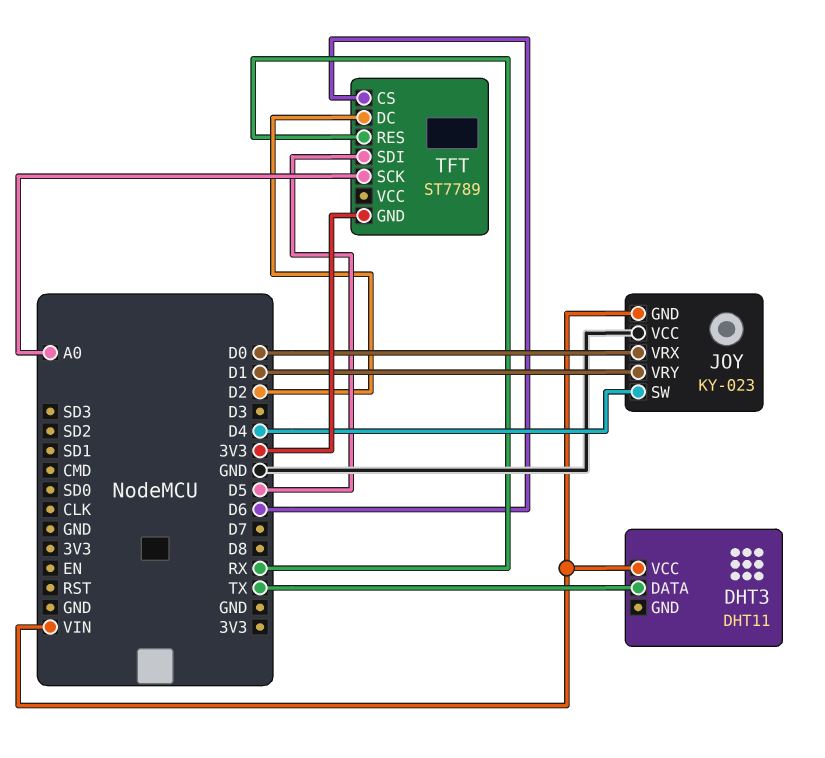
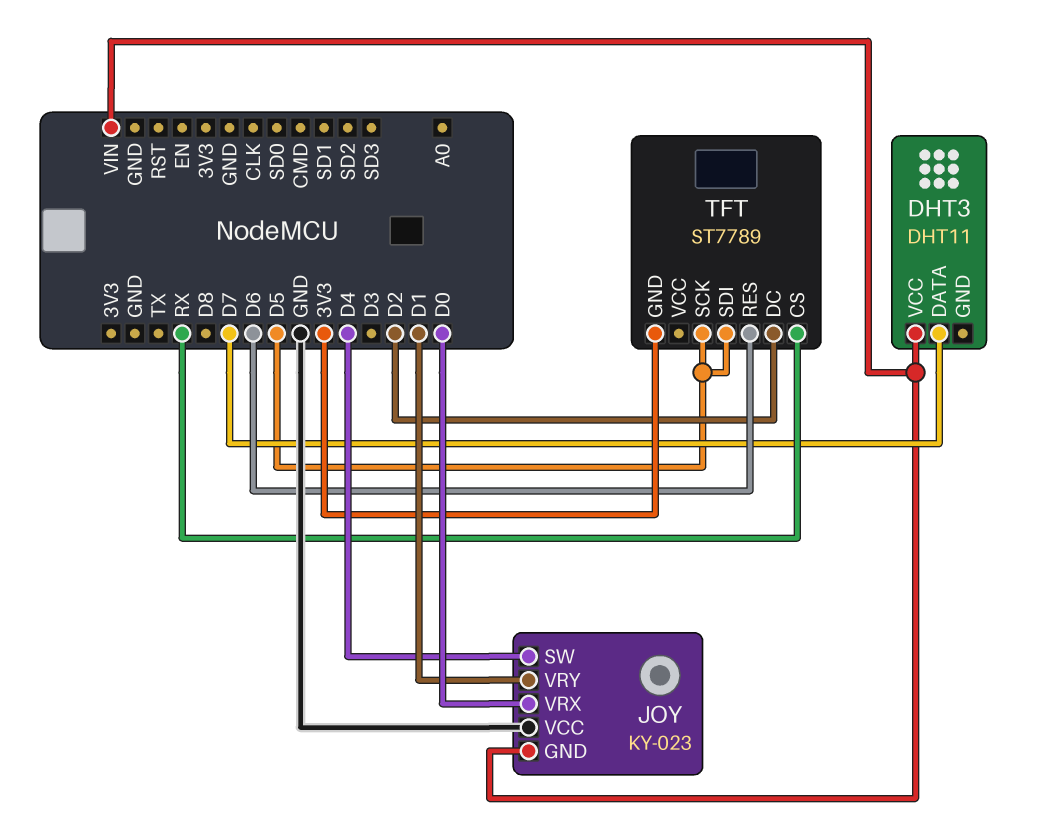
DHT3 pin DATA: TX -> D7
TFT pin CS: D6 -> RX
TFT pin RES: RX -> D6
TFT pin SCK: A0 -> D5

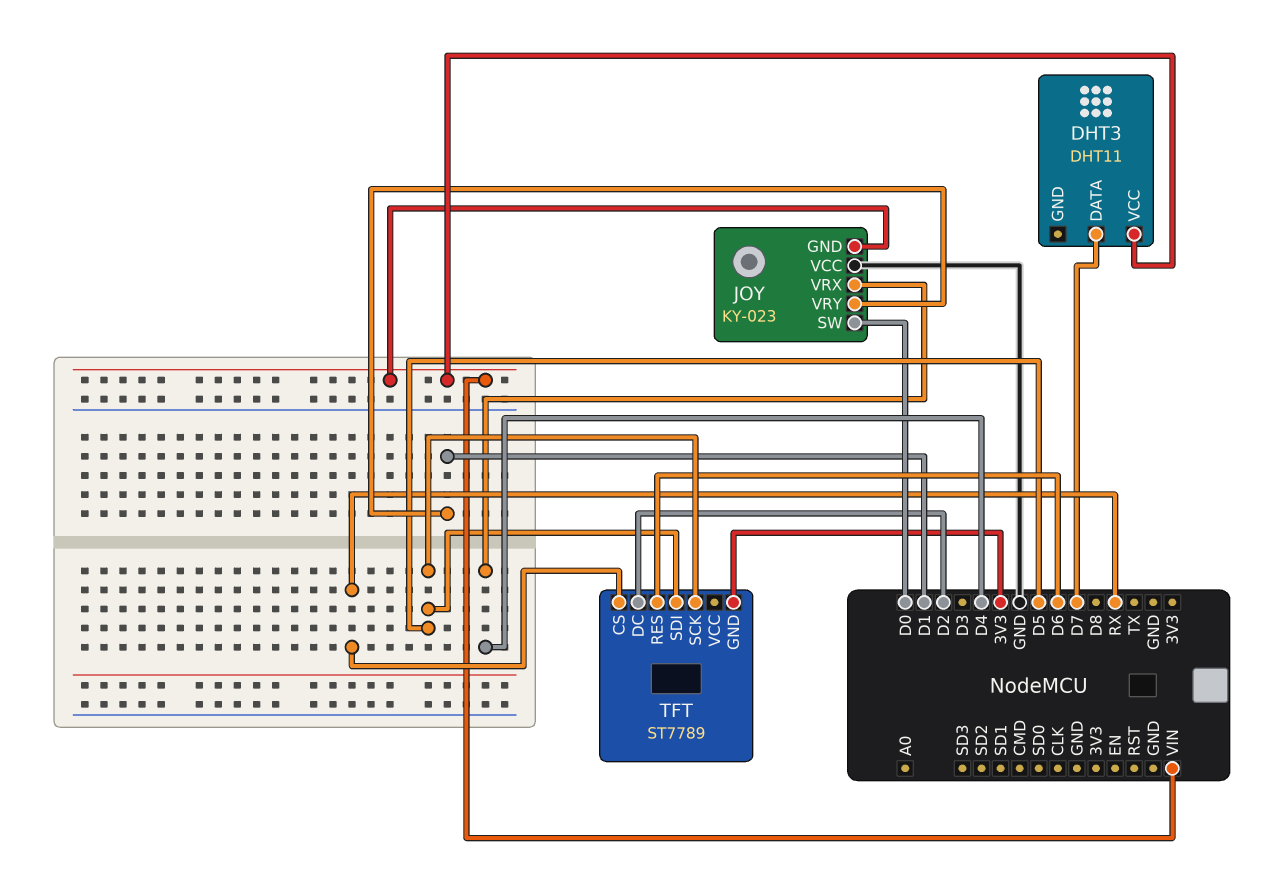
JOY pin SW: D4 -> D0
JOY pin VRX: D0 -> D4

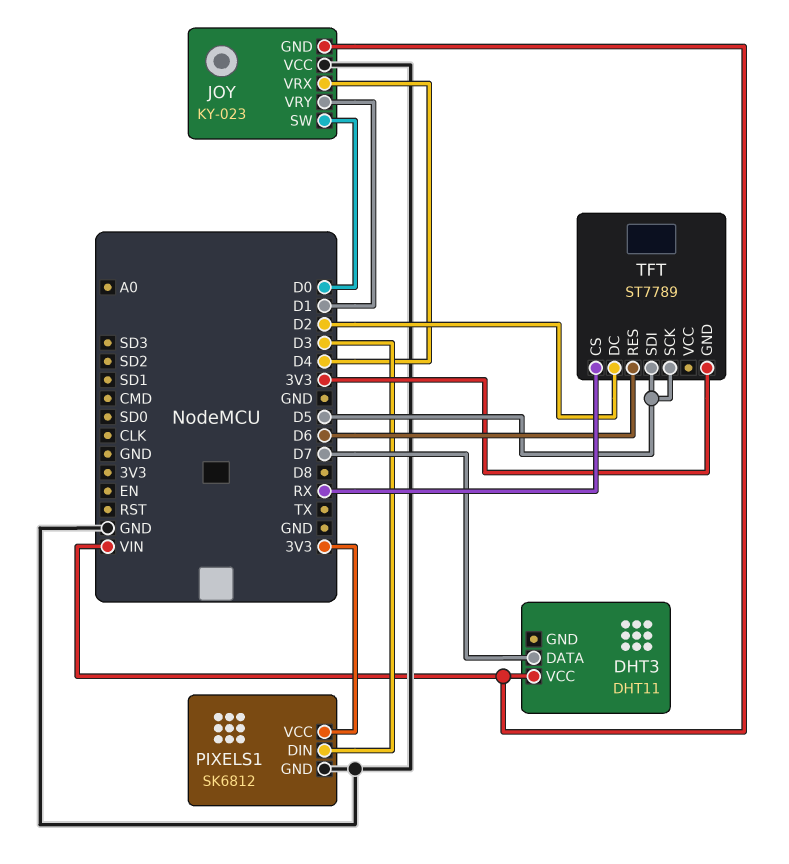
PIXELS1: none -> SK6812
PIXELS1 pin DIN: none -> D3
PIXELS1 pin GND: none -> GND
PIXELS1 pin VCC: none -> 3V3

